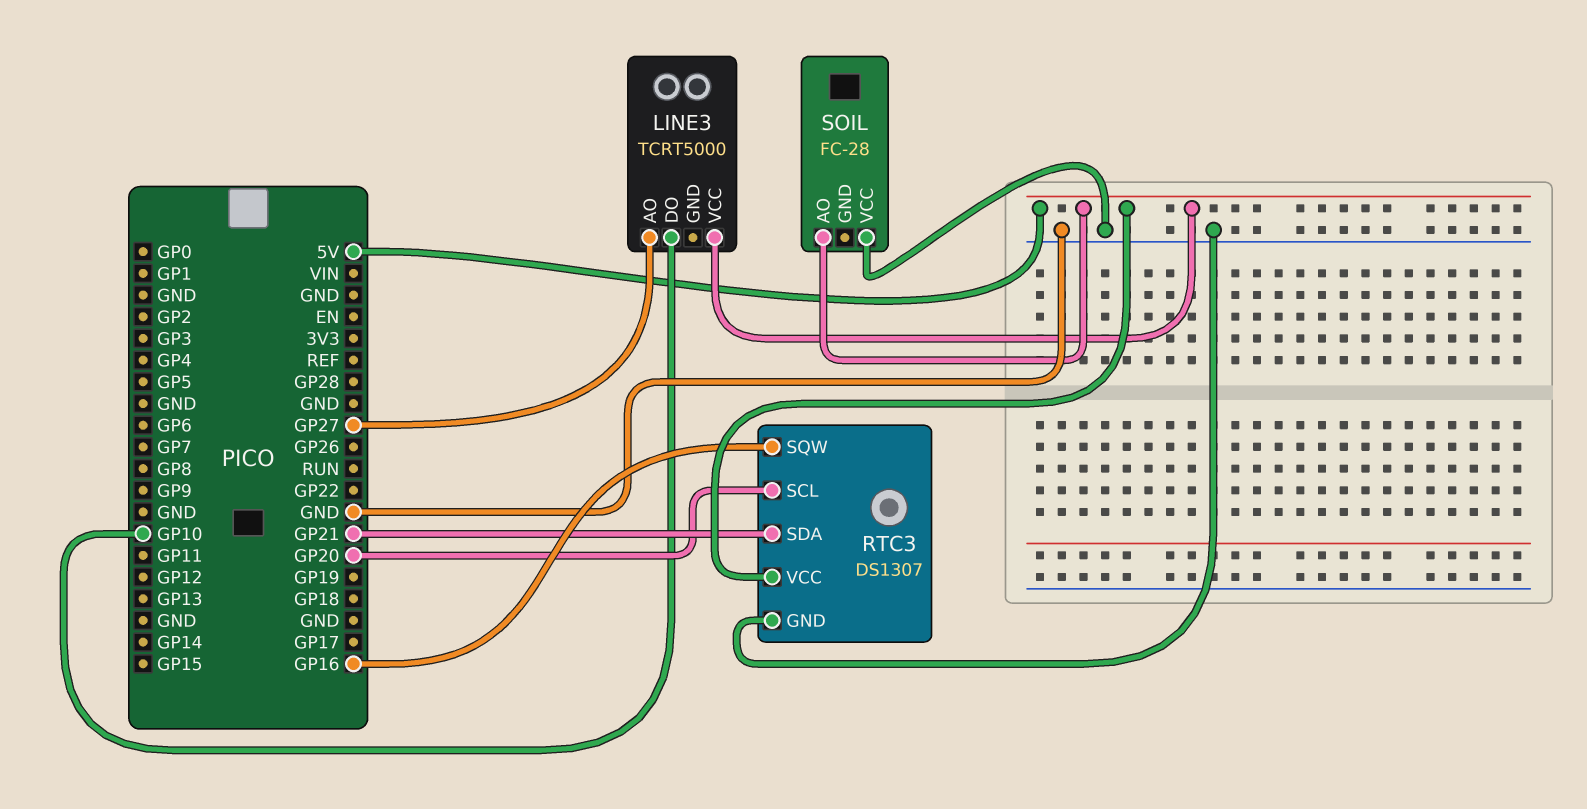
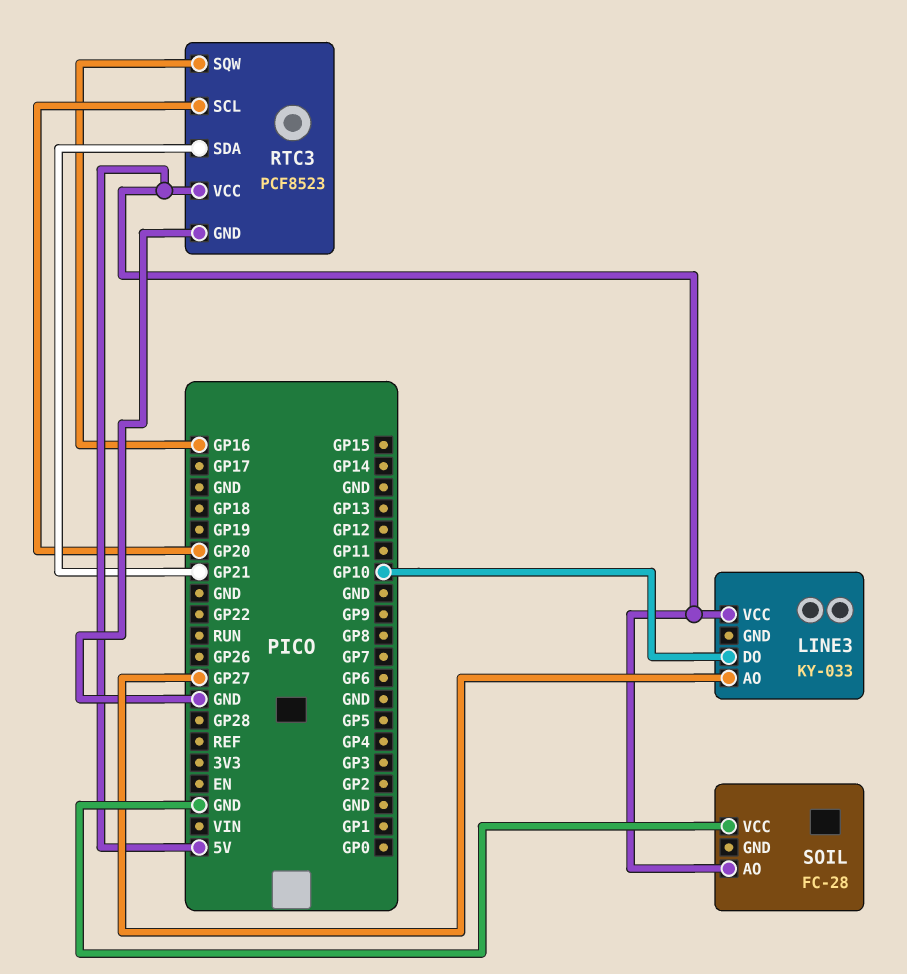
LINE3: TCRT5000 -> KY-033
RTC3: DS1307 -> PCF8523

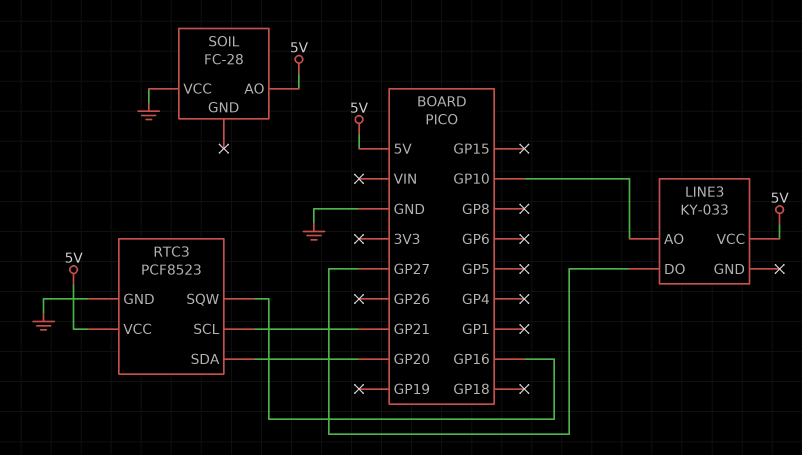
LINE3 pin AO: GP27 -> GP10
LINE3 pin DO: GP10 -> GP27
RTC3 pin SCL: GP20 -> GP21
RTC3 pin SDA: GP21 -> GP20

